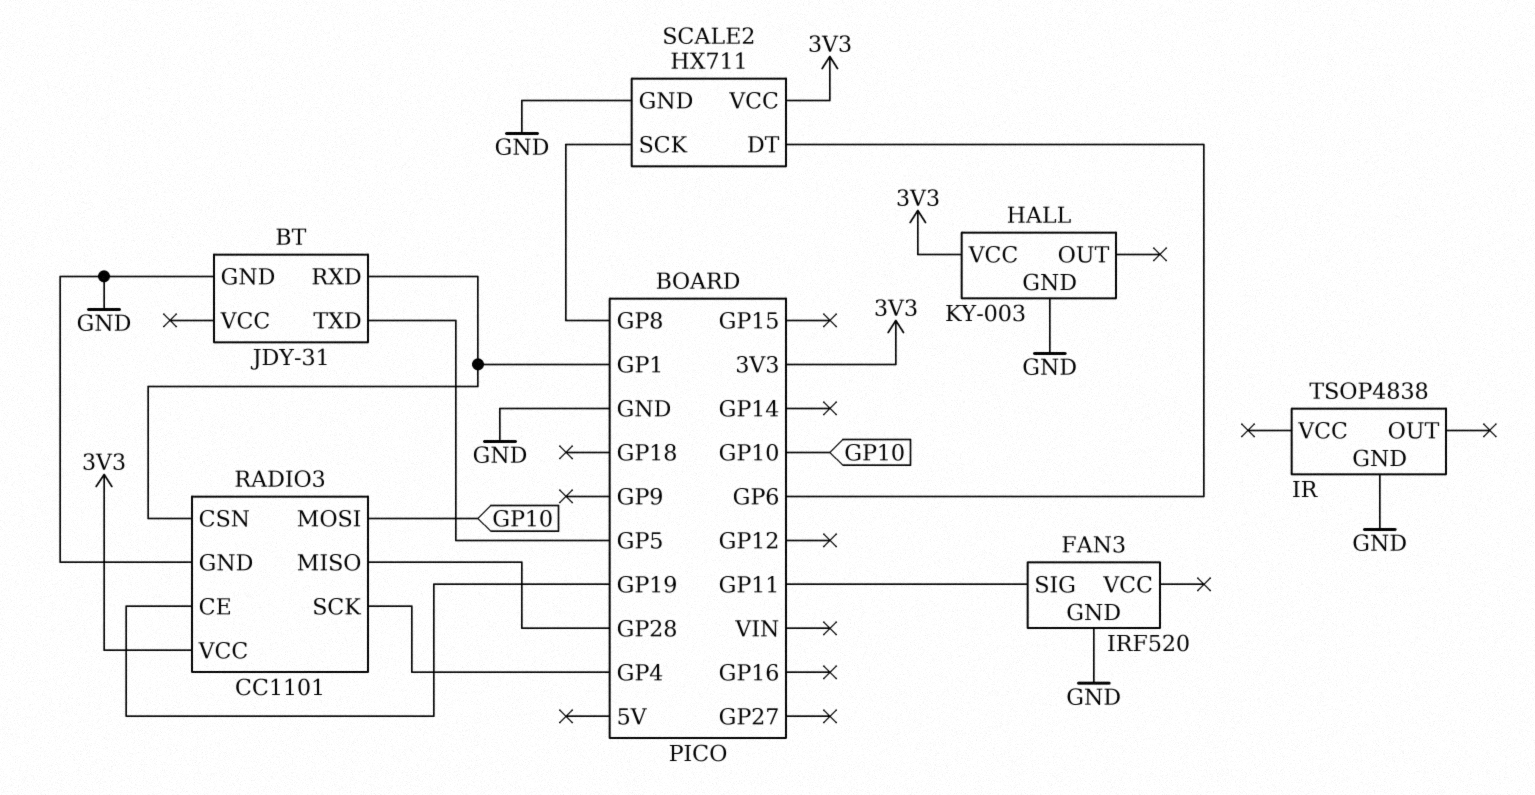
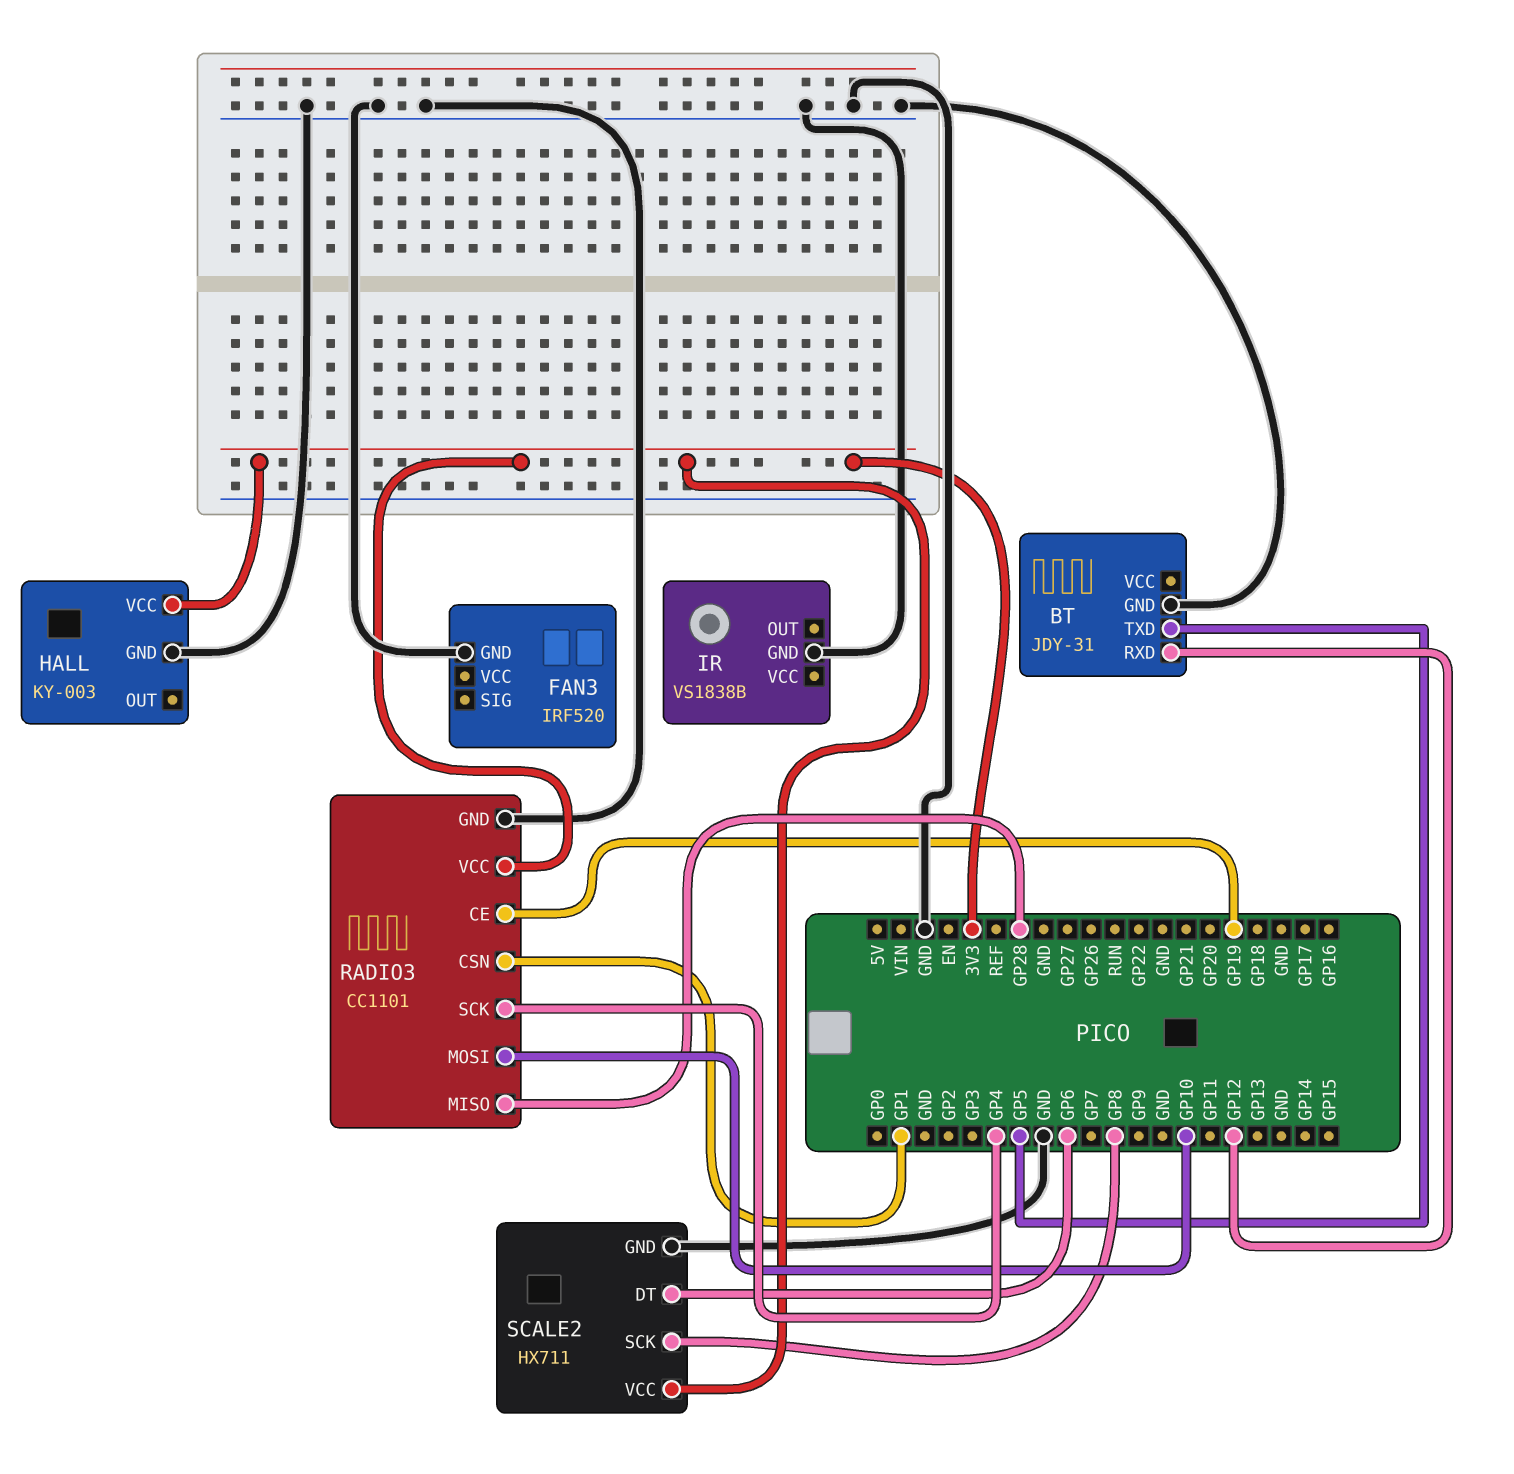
BT pin RXD: GP1 -> GP12
FAN3 pin SIG: GP11 -> none
IR: TSOP4838 -> VS1838B

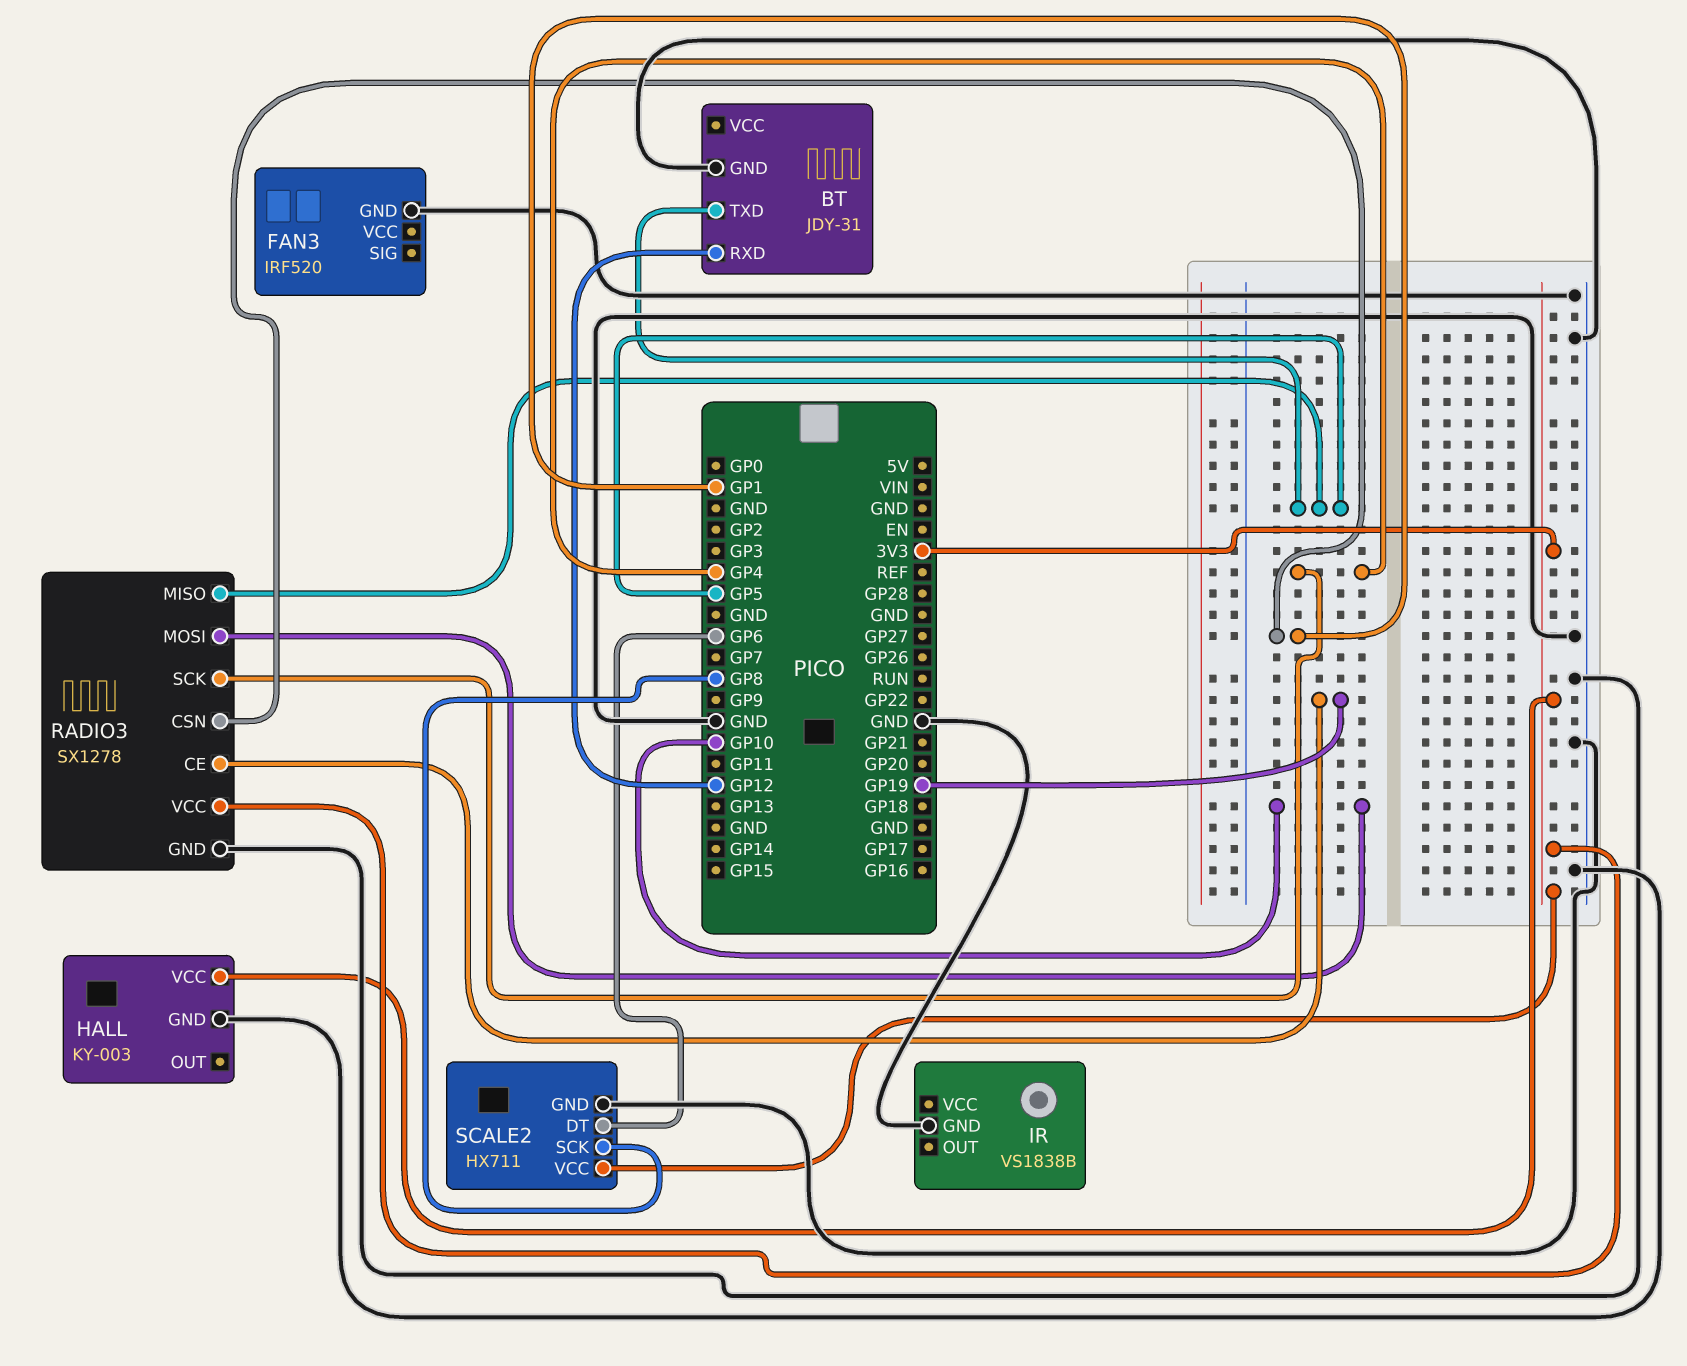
RADIO3: CC1101 -> SX1278
RADIO3 pin MISO: GP28 -> GP5

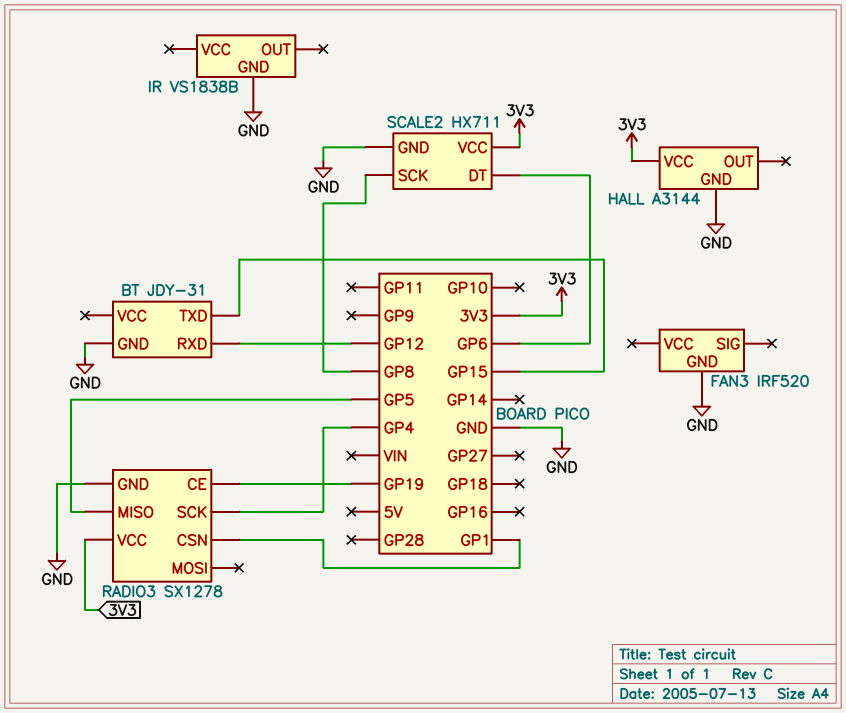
BT pin TXD: GP5 -> GP15
HALL: KY-003 -> A3144
RADIO3 pin MOSI: GP10 -> none

